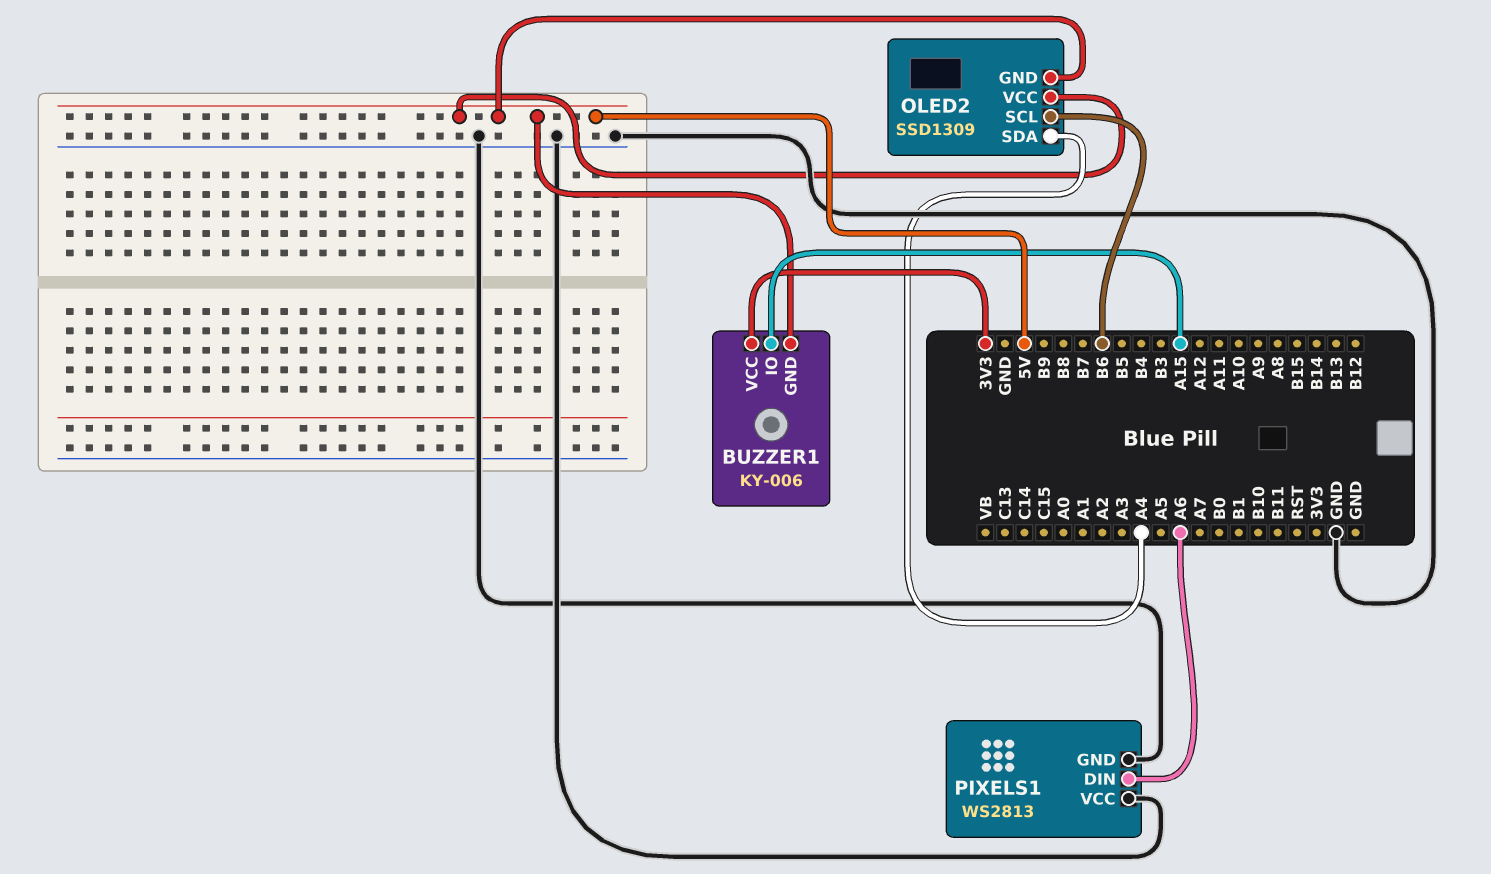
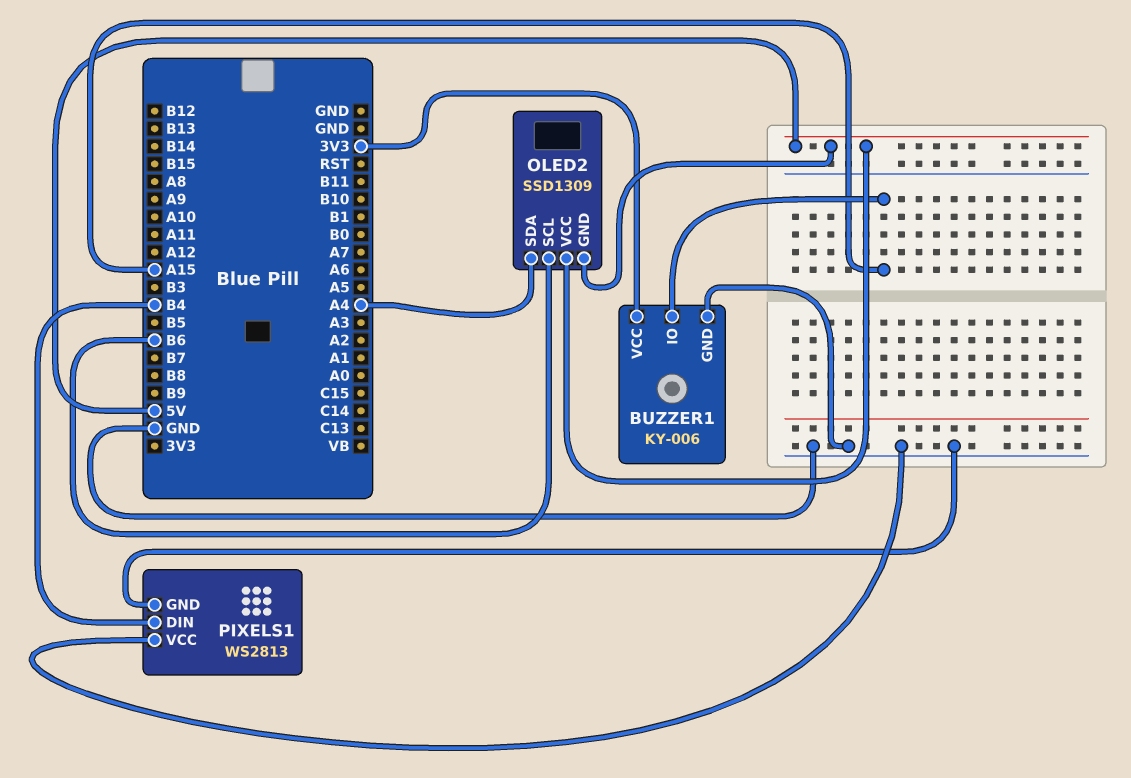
BUZZER1 pin GND: 5V -> GND
PIXELS1 pin DIN: A6 -> B4

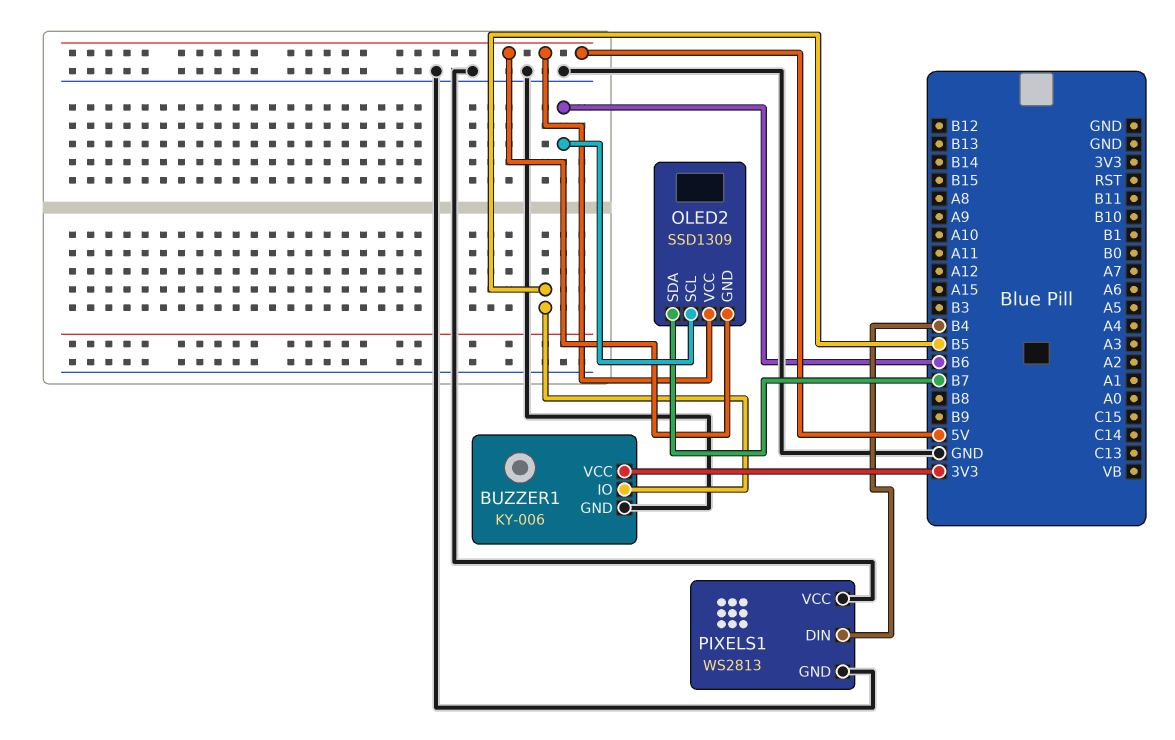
BUZZER1 pin IO: A15 -> B5
OLED2 pin SDA: A4 -> B7

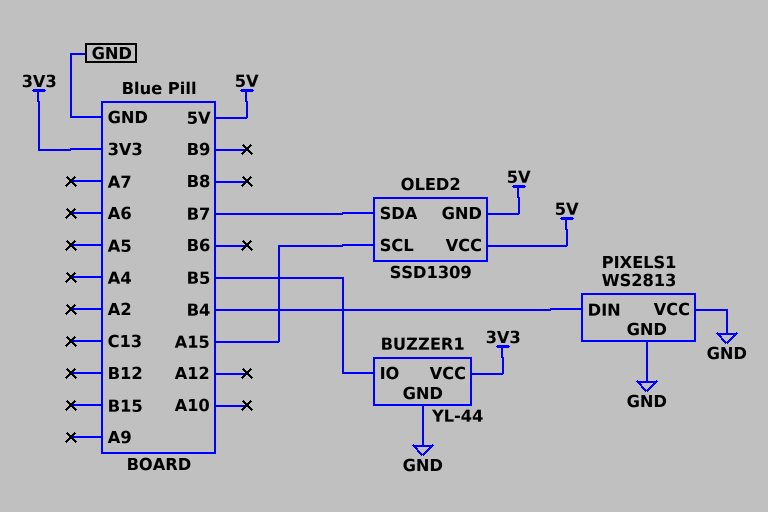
BUZZER1: KY-006 -> YL-44
OLED2 pin SCL: B6 -> A15

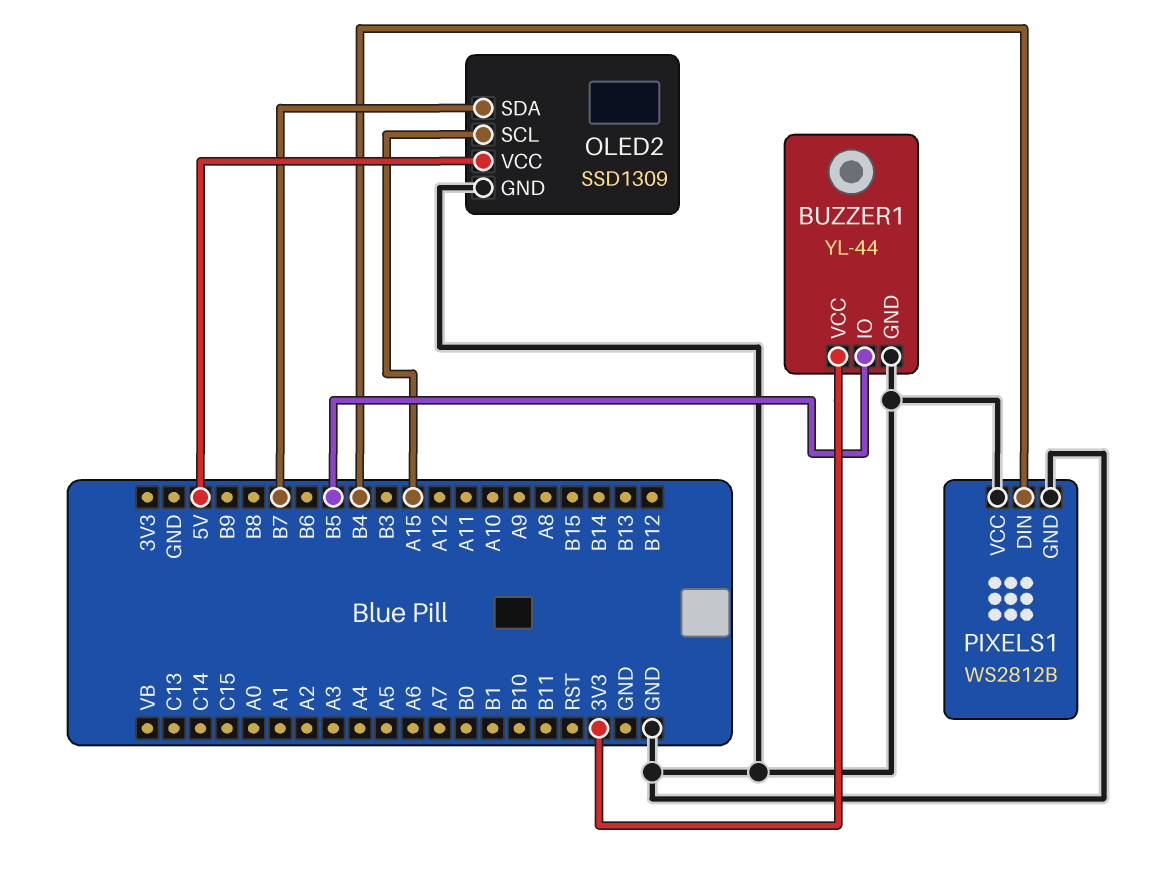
OLED2 pin GND: 5V -> GND
PIXELS1: WS2813 -> WS2812B

